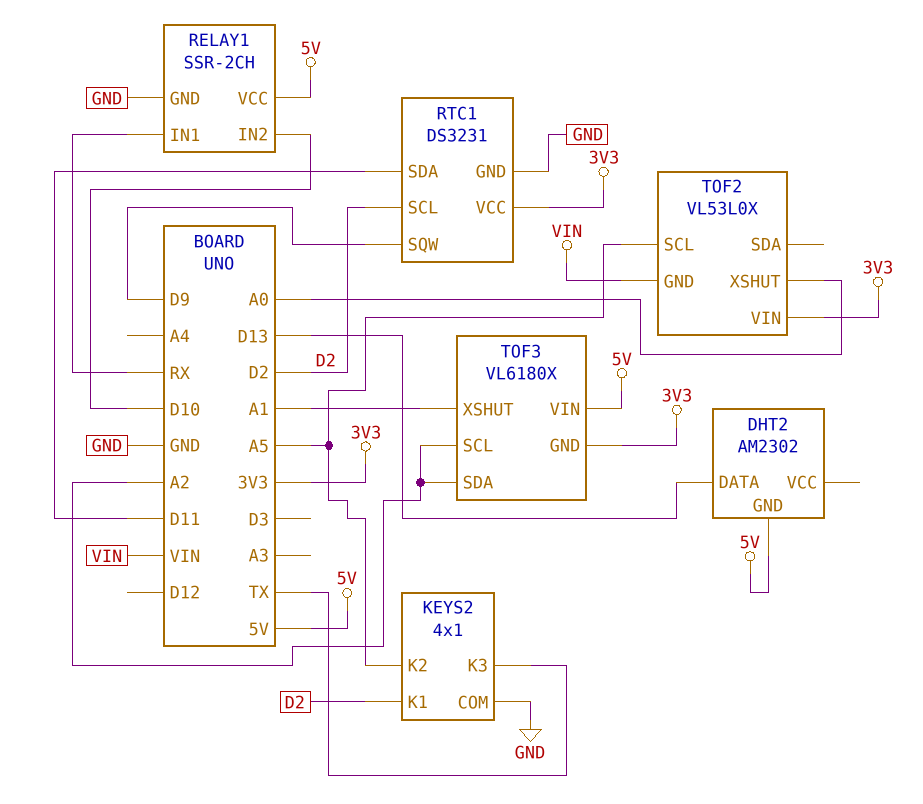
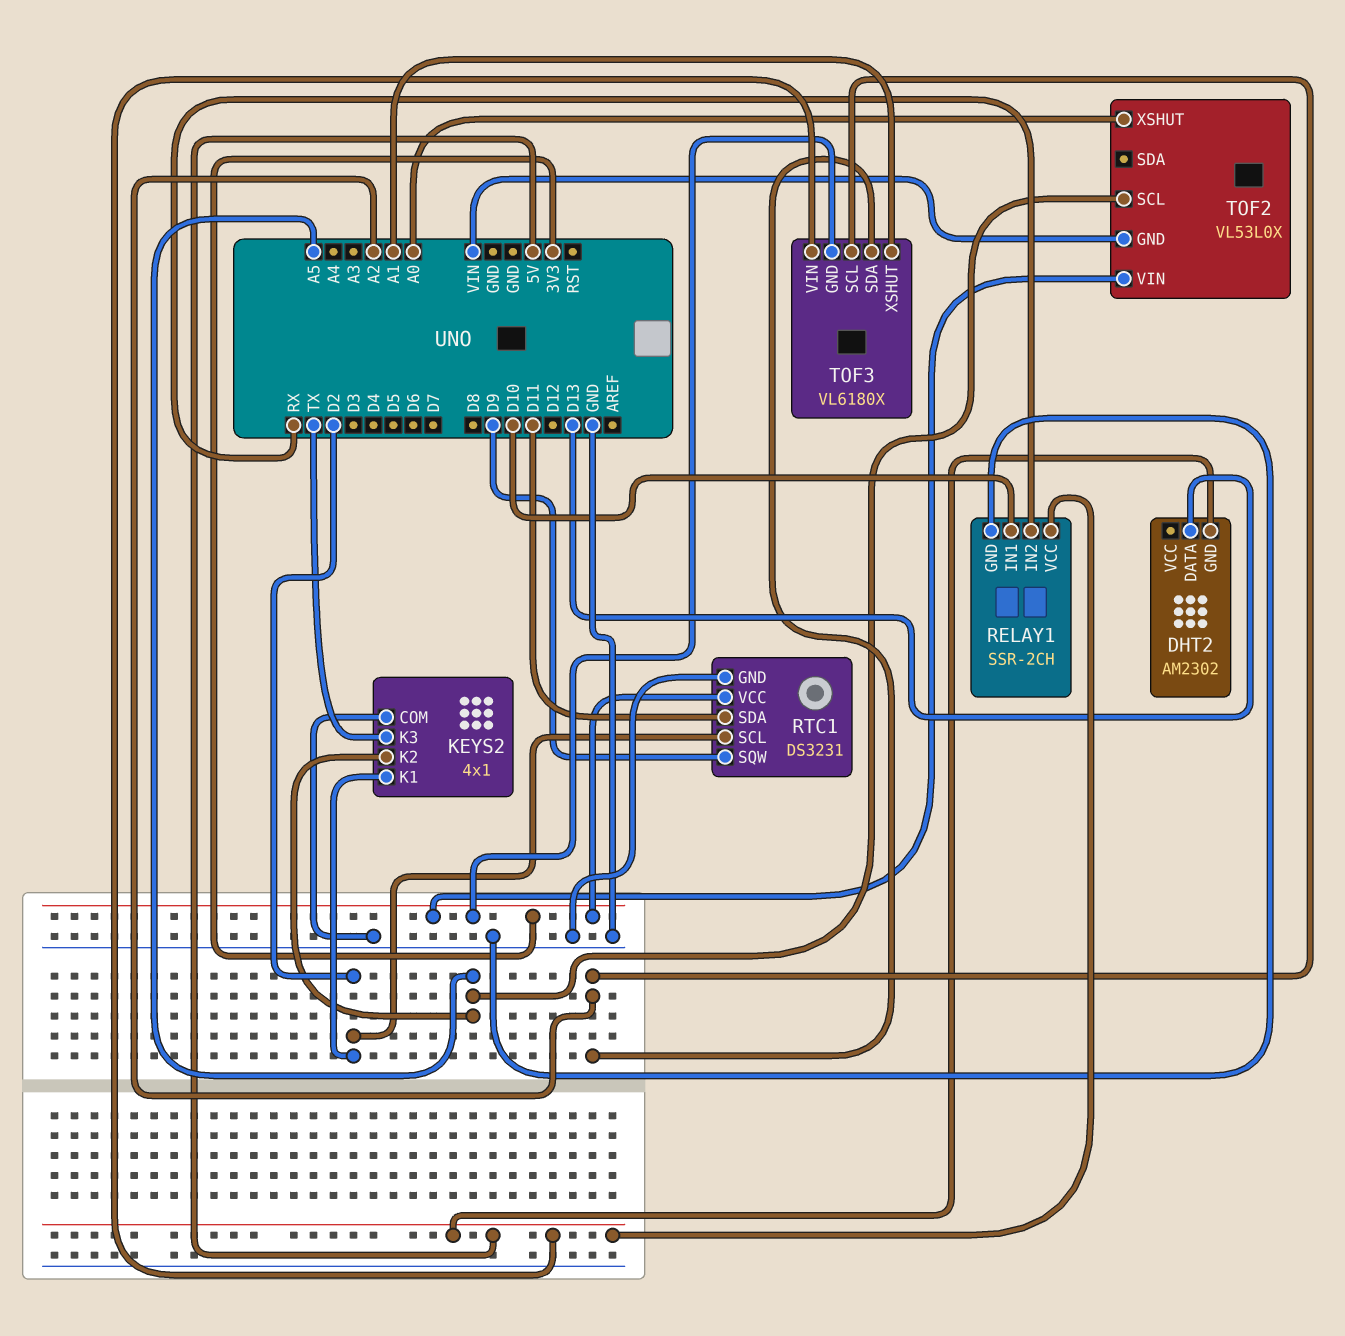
RELAY1 pin IN1: RX -> D10
RELAY1 pin IN2: D10 -> RX

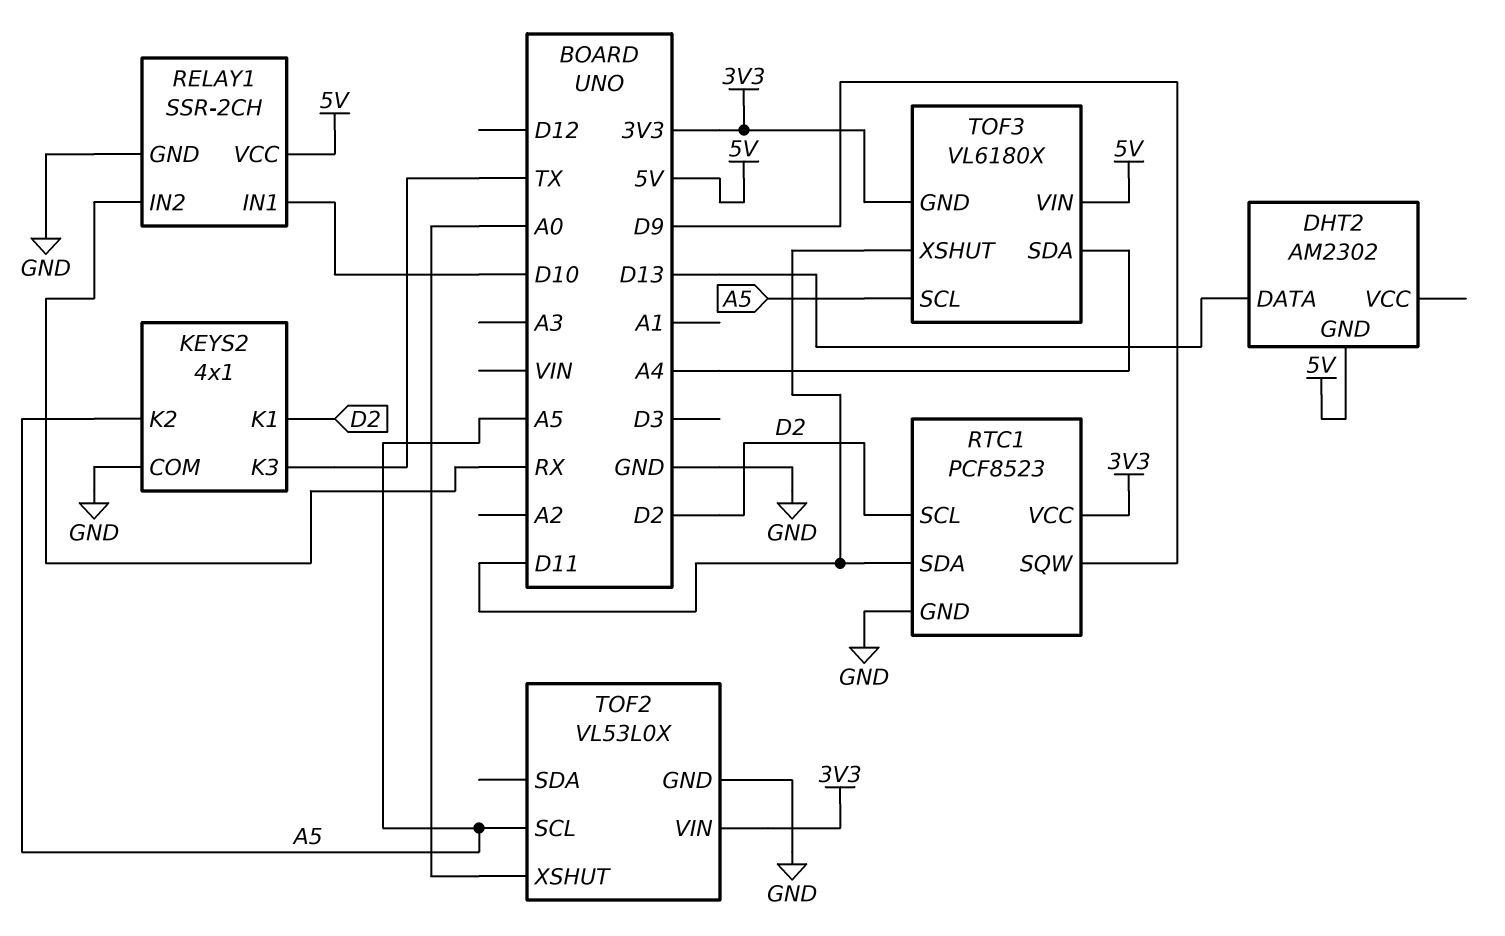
RTC1: DS3231 -> PCF8523
TOF2 pin GND: VIN -> GND
TOF3 pin SCL: A2 -> A5
TOF3 pin SDA: A2 -> A4
TOF3 pin XSHUT: A1 -> D11

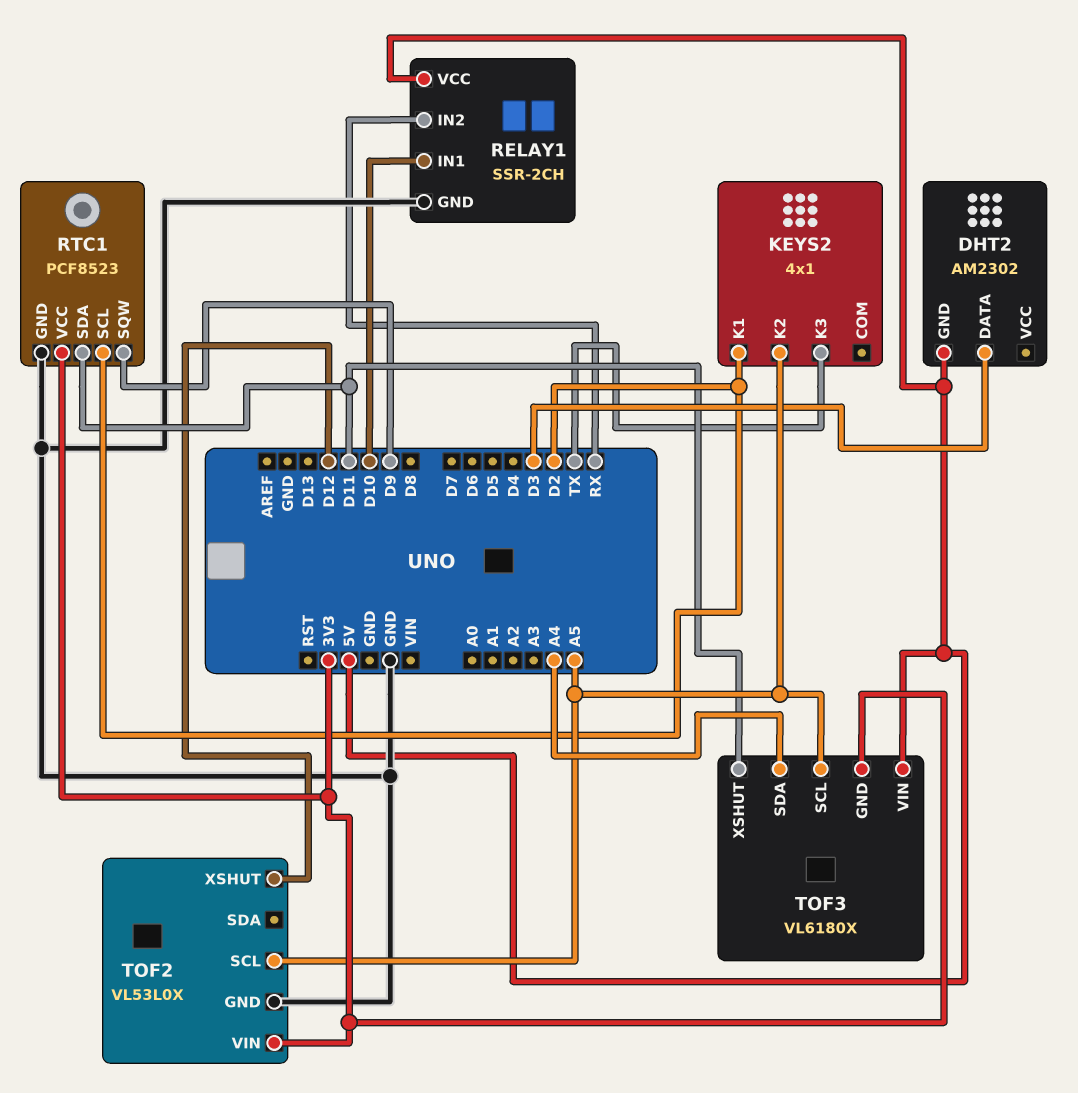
DHT2 pin DATA: D13 -> D3
KEYS2 pin COM: GND -> none
TOF2 pin XSHUT: A0 -> D12

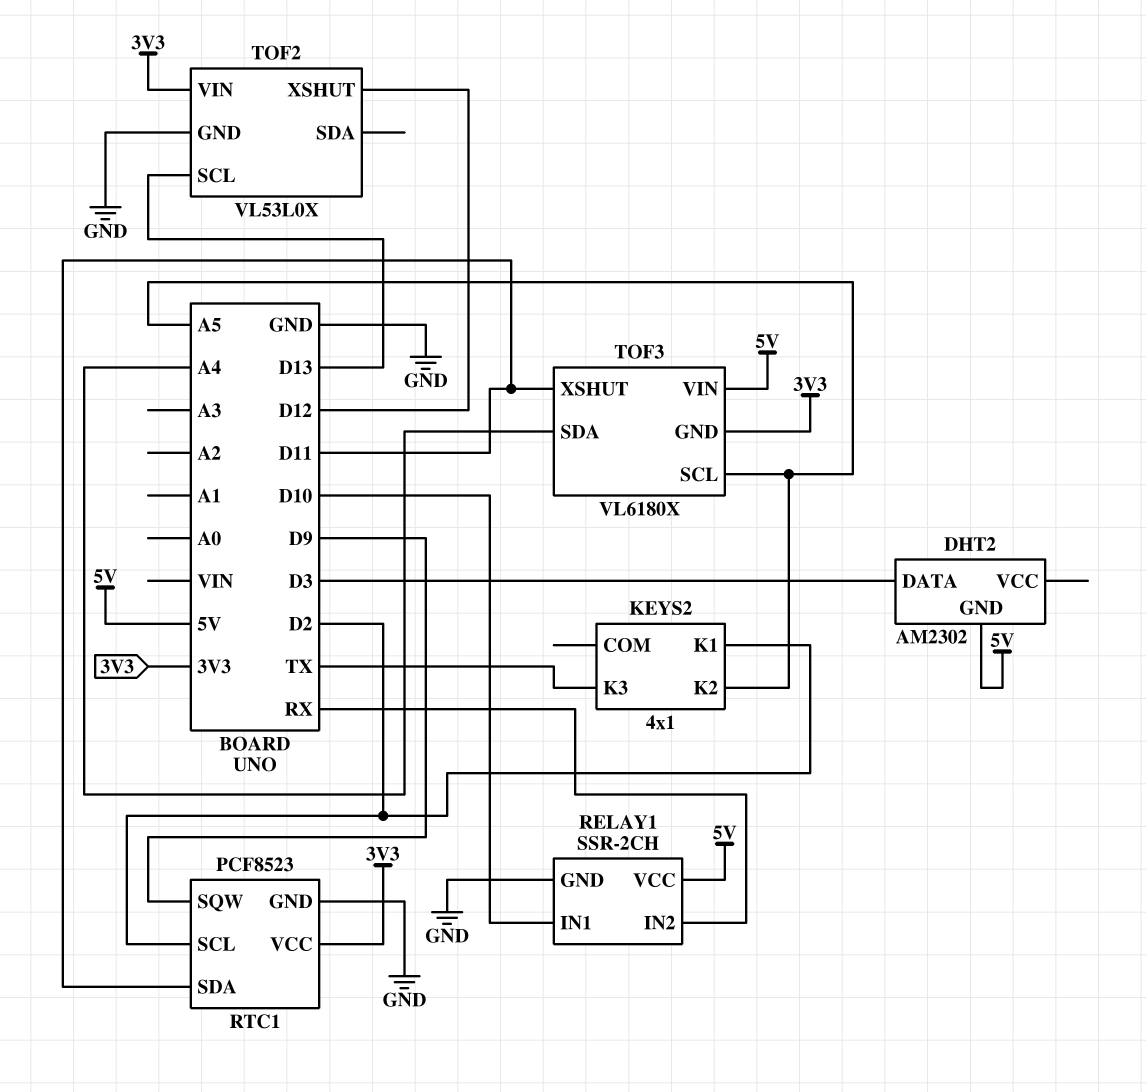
TOF2 pin SCL: A5 -> D13

